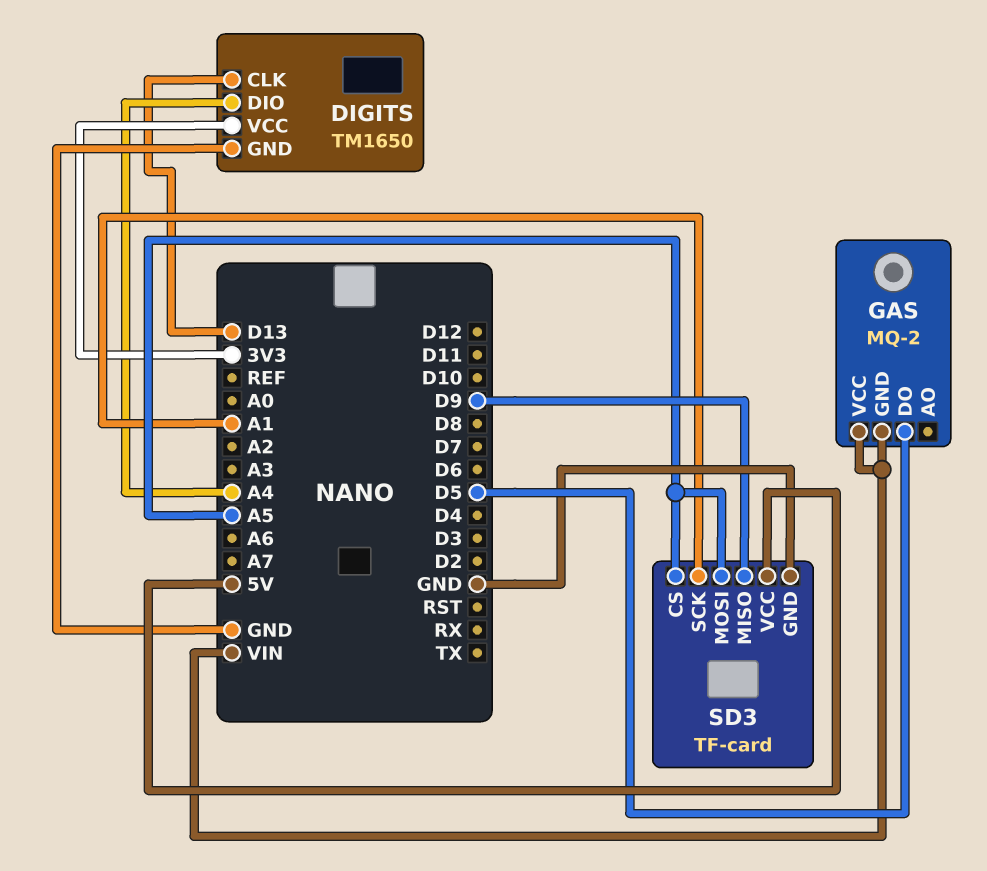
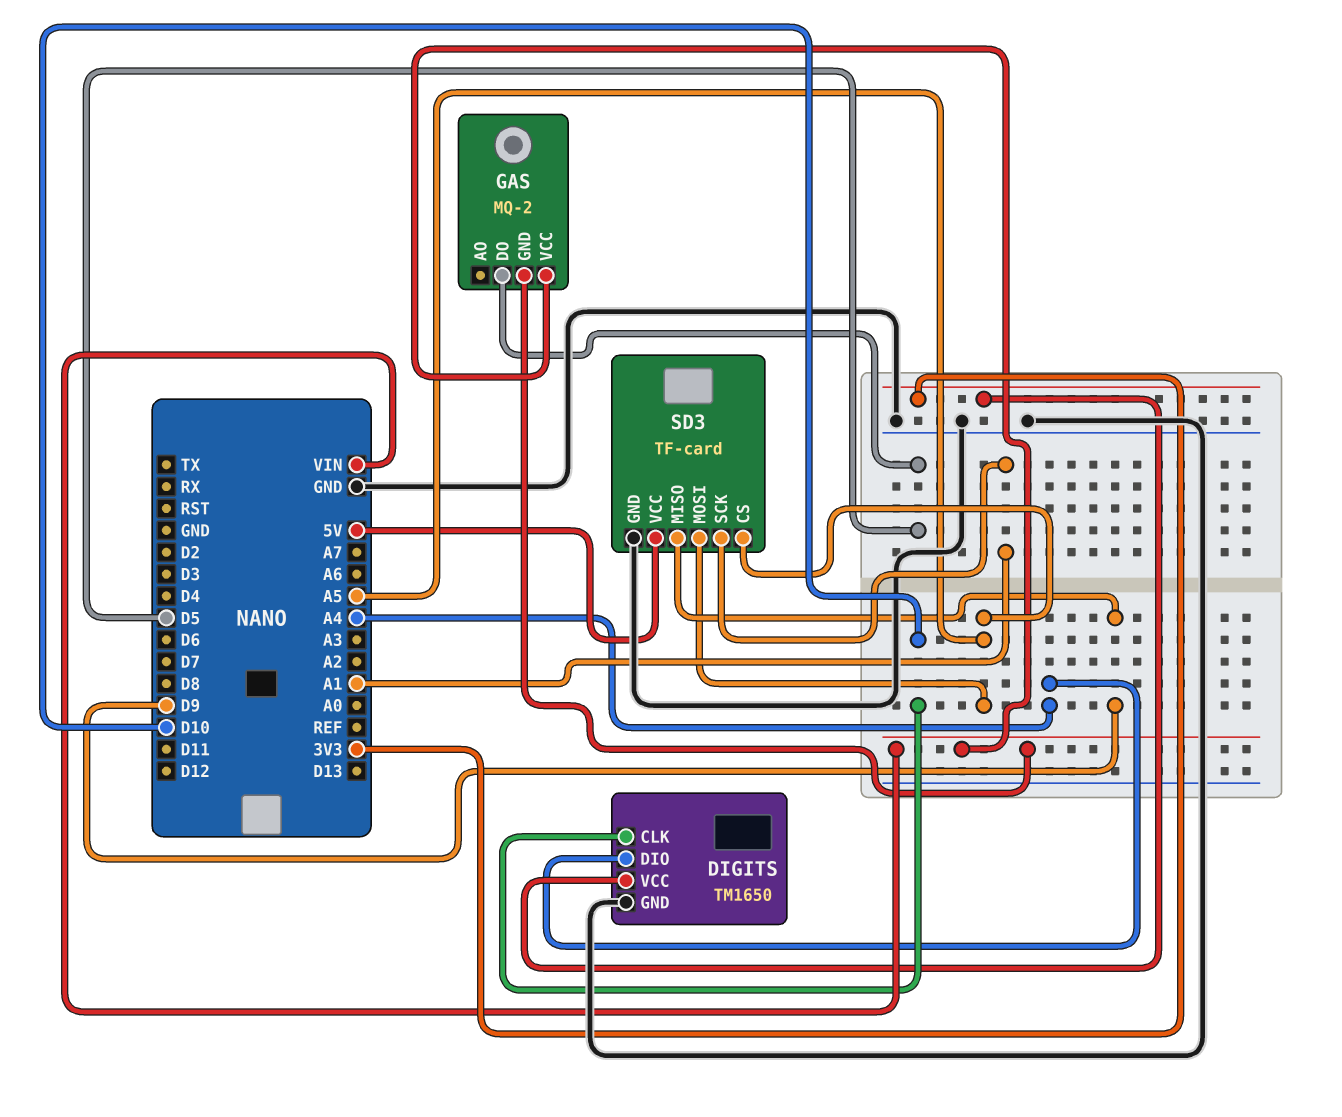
DIGITS pin CLK: D13 -> D10

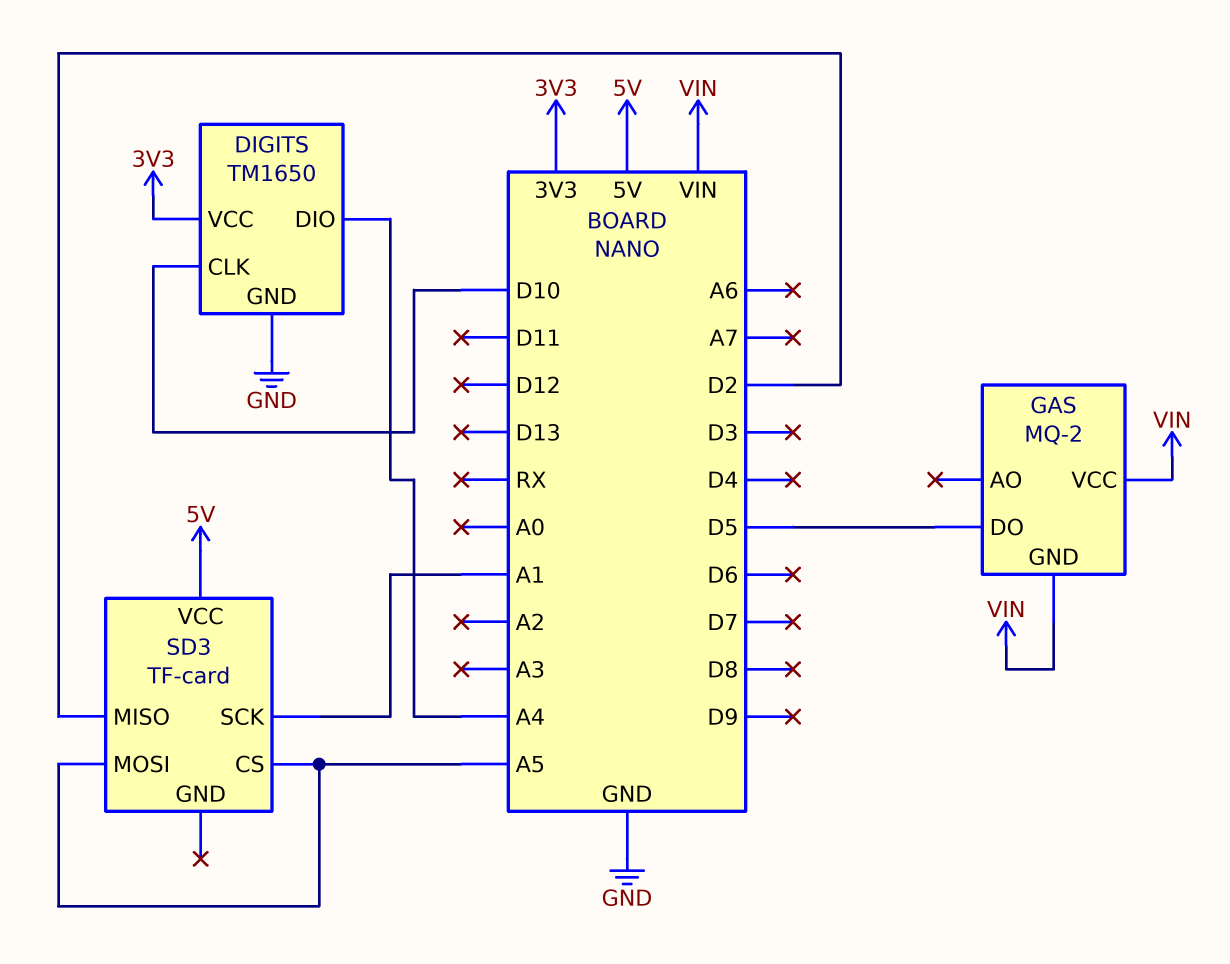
SD3 pin GND: GND -> none
SD3 pin MISO: D9 -> D2

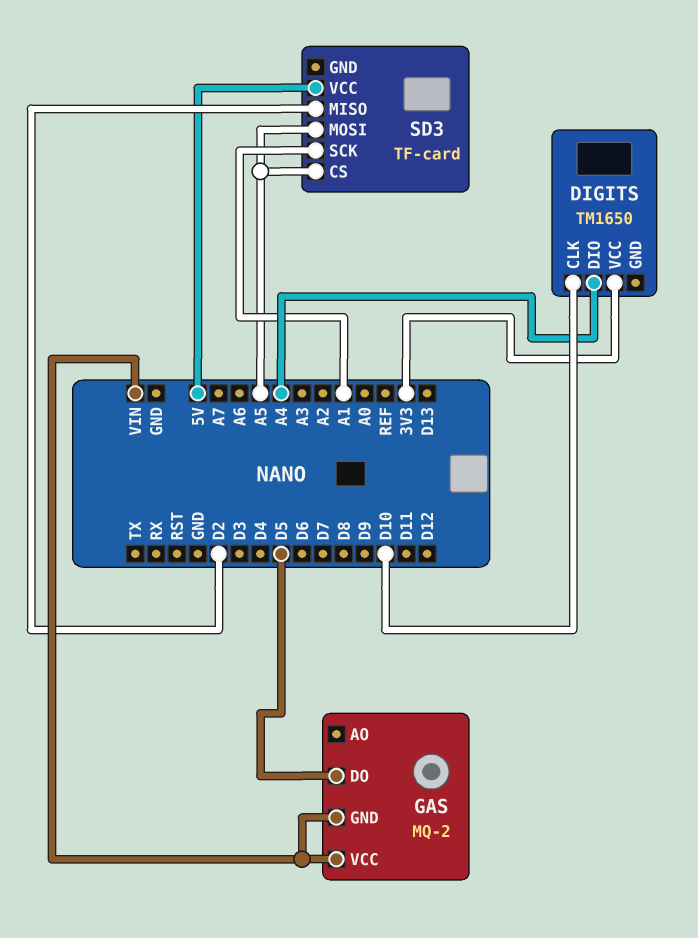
DIGITS pin GND: GND -> none

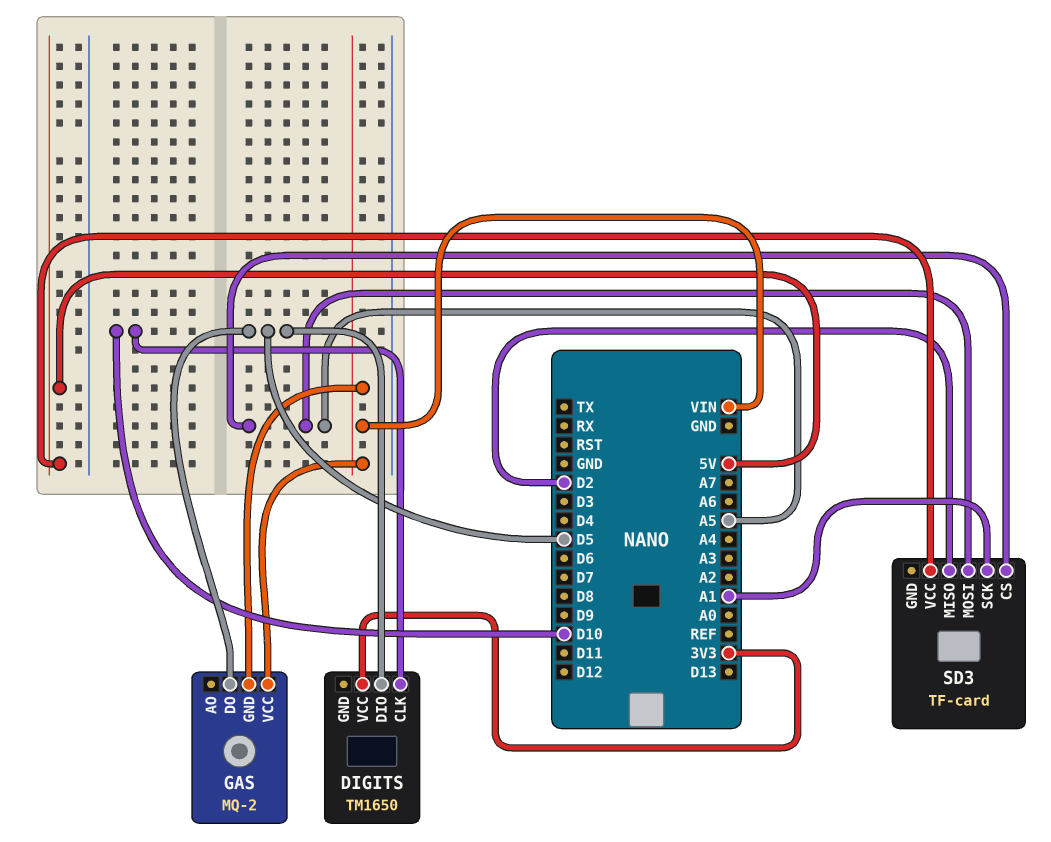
DIGITS pin DIO: A4 -> D5

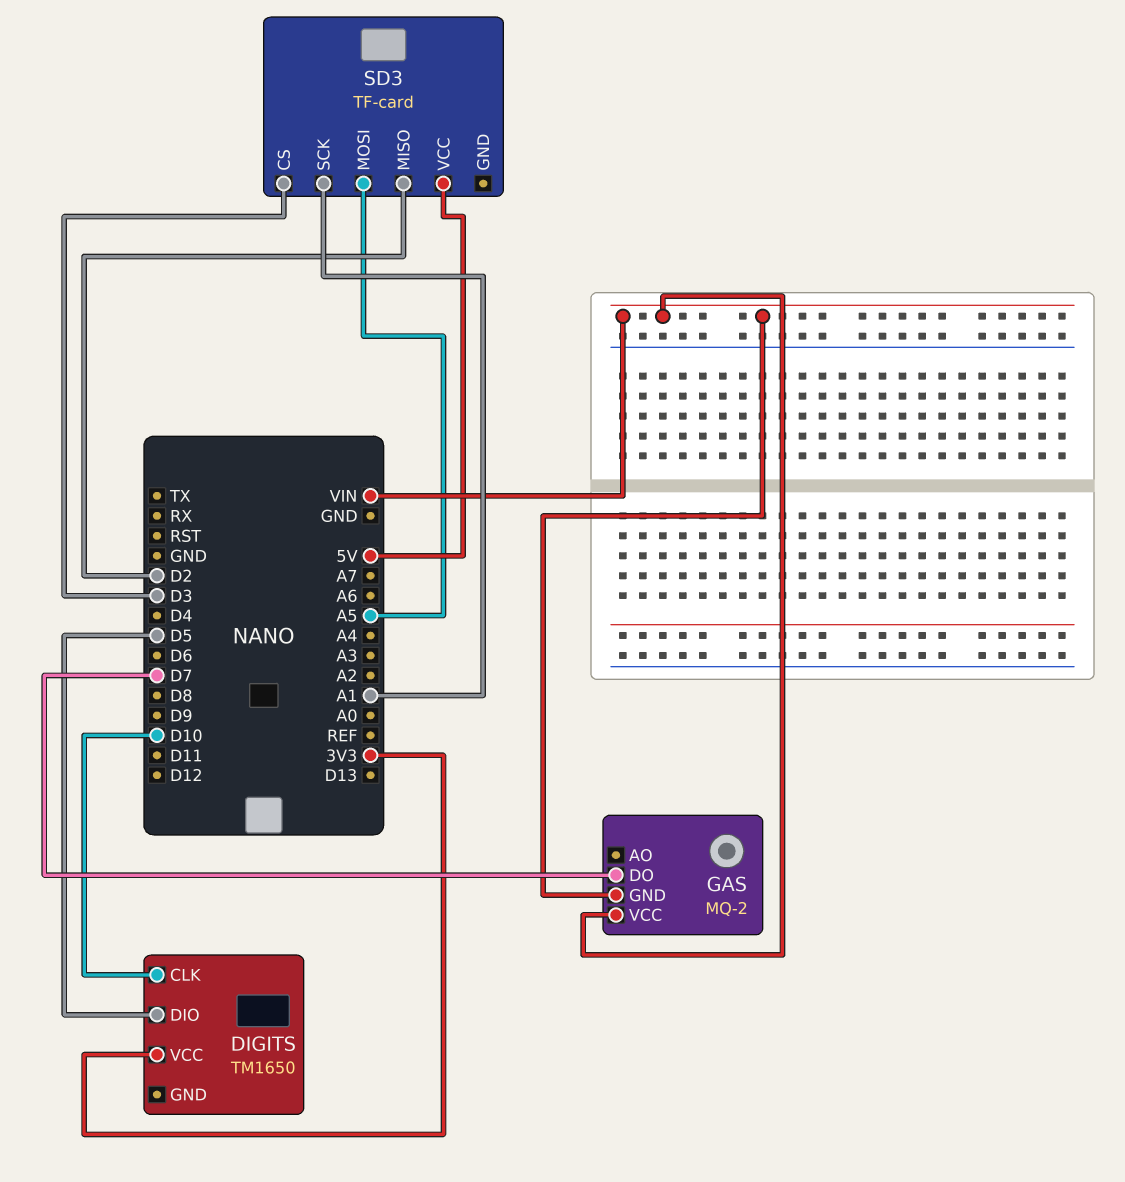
GAS pin DO: D5 -> D7
SD3 pin CS: A5 -> D3

